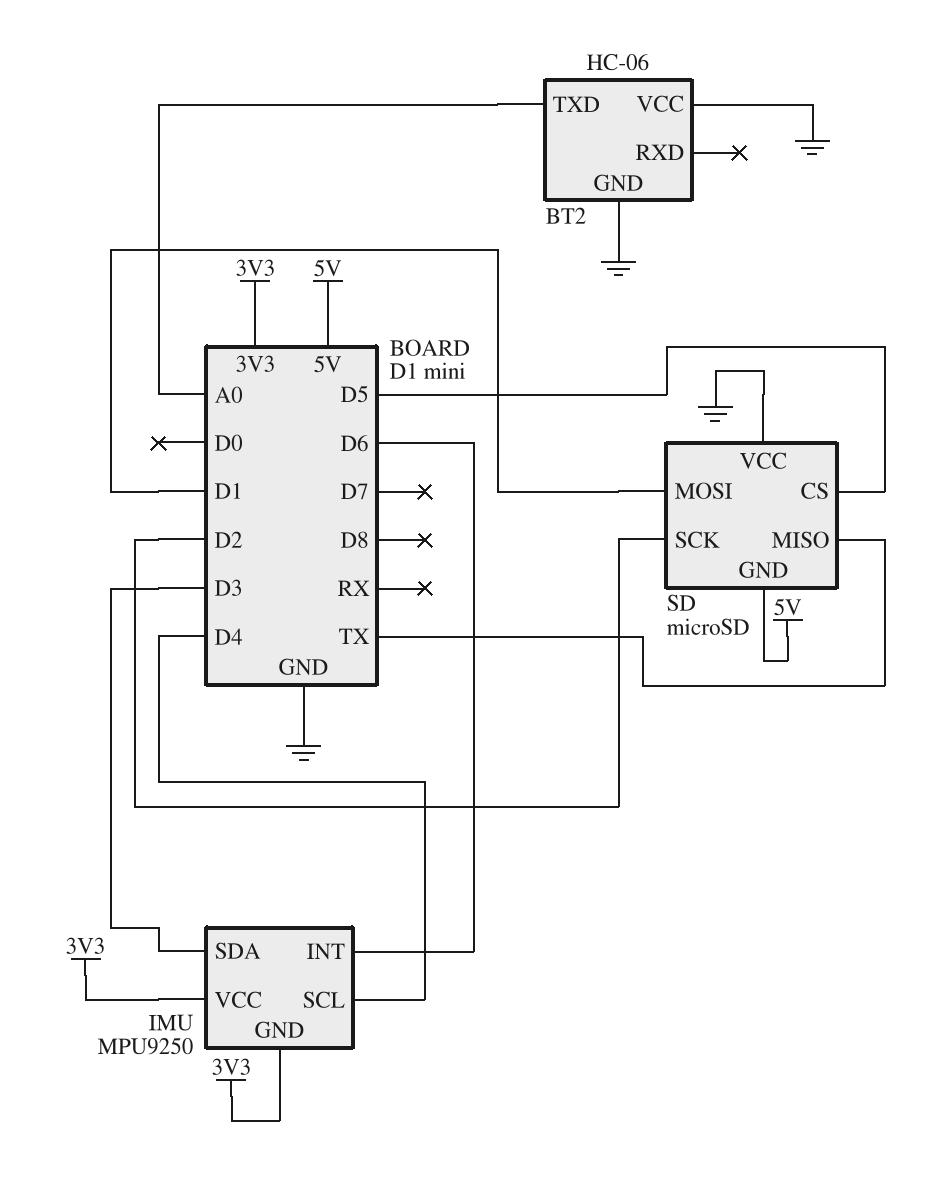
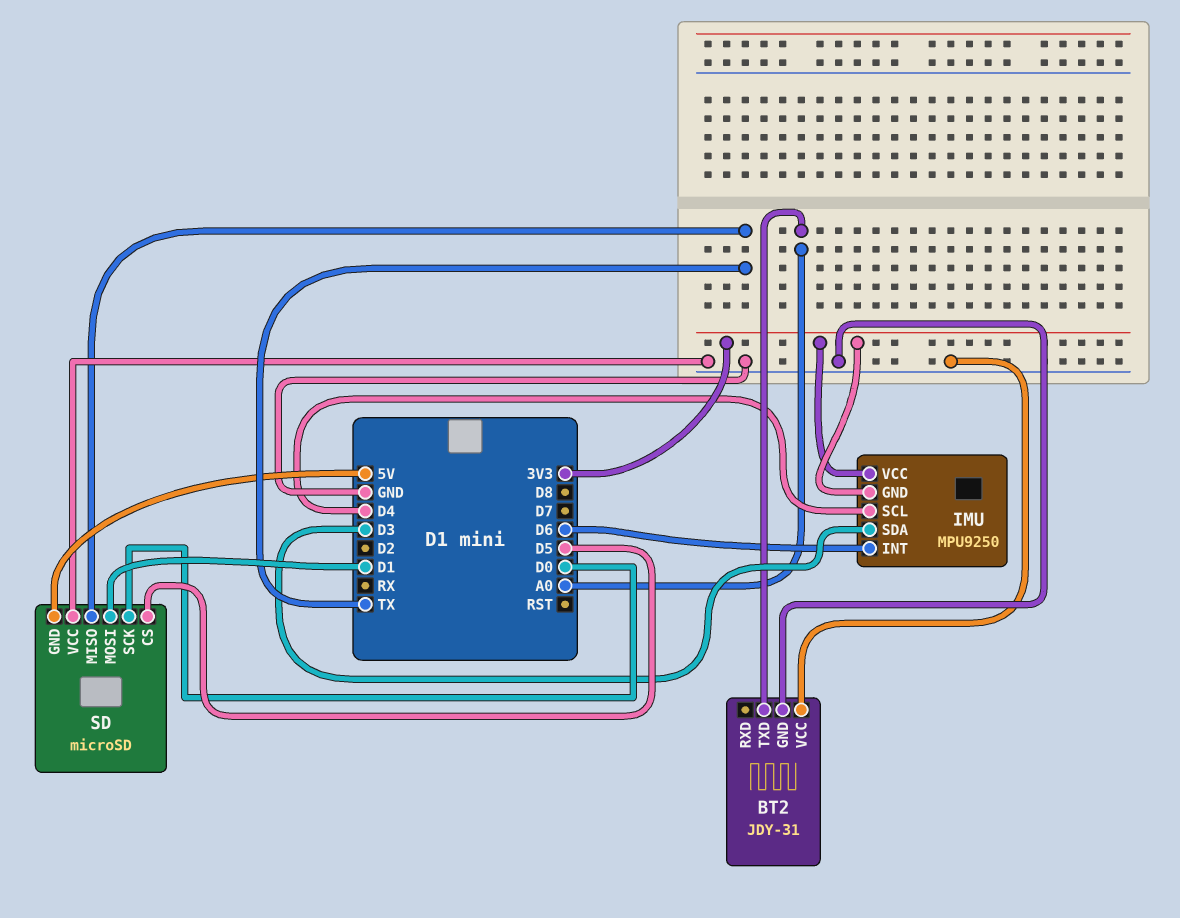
BT2: HC-06 -> JDY-31
SD pin SCK: D2 -> D0

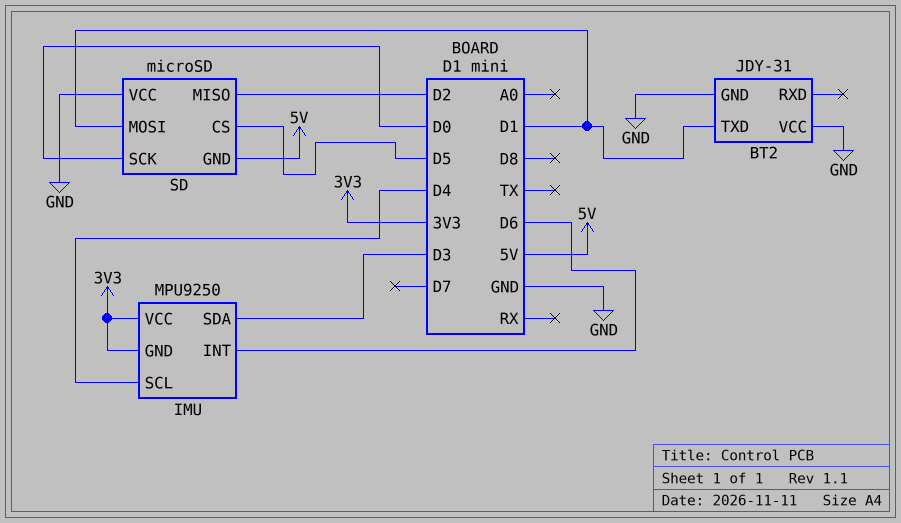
BT2 pin TXD: A0 -> D1
SD pin MISO: TX -> D2

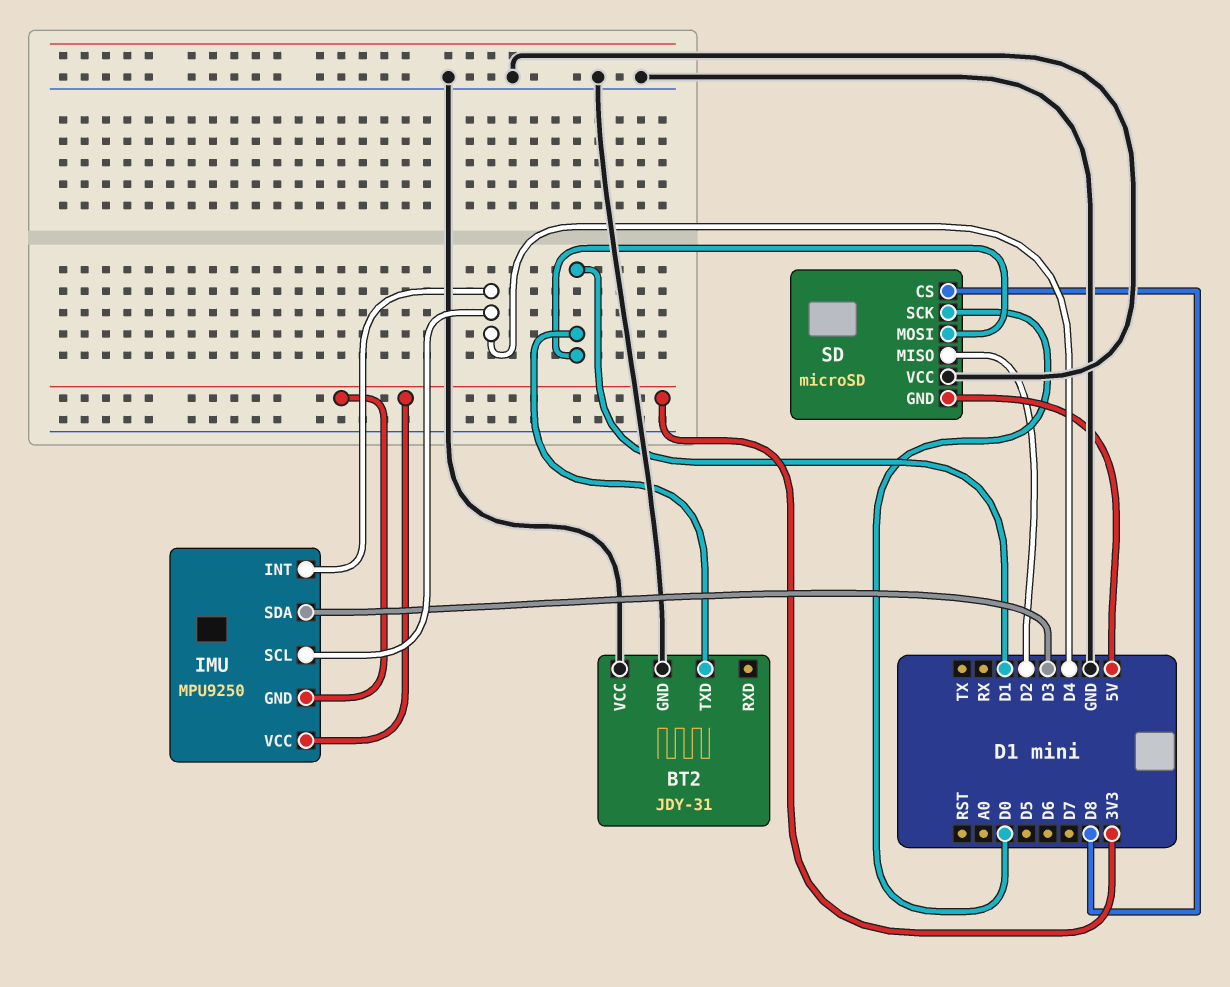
IMU pin INT: D6 -> D4
SD pin CS: D5 -> D8

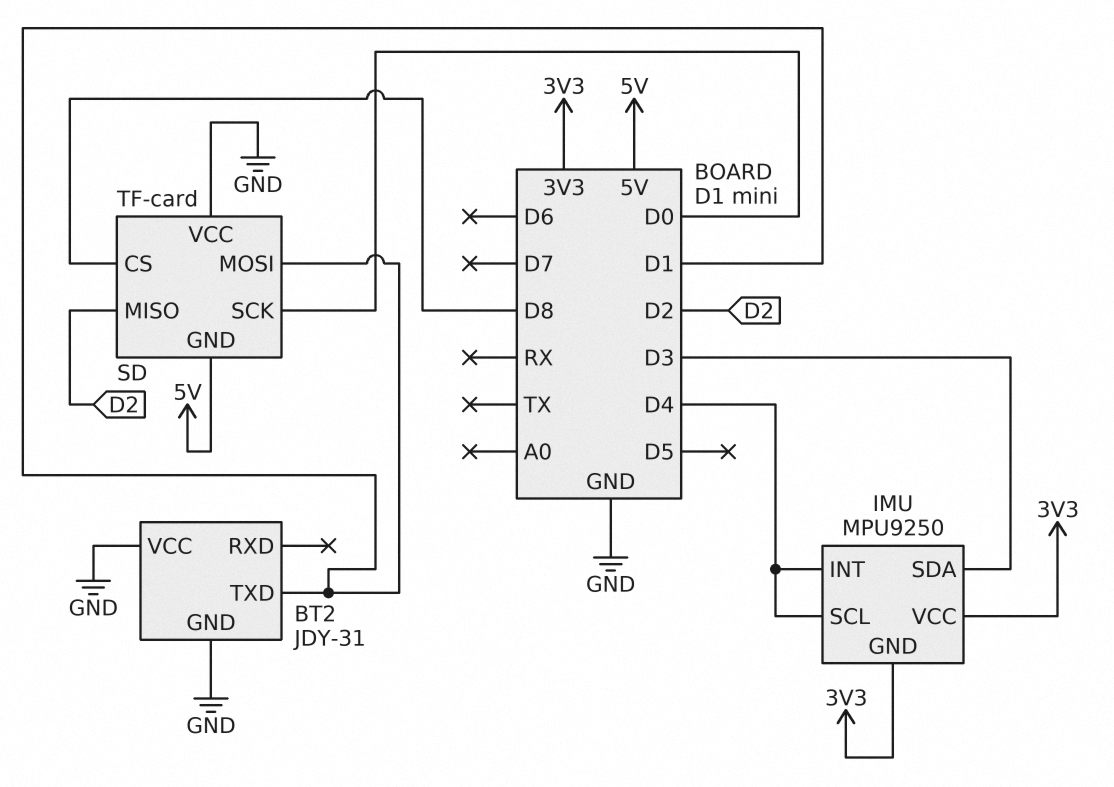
SD: microSD -> TF-card

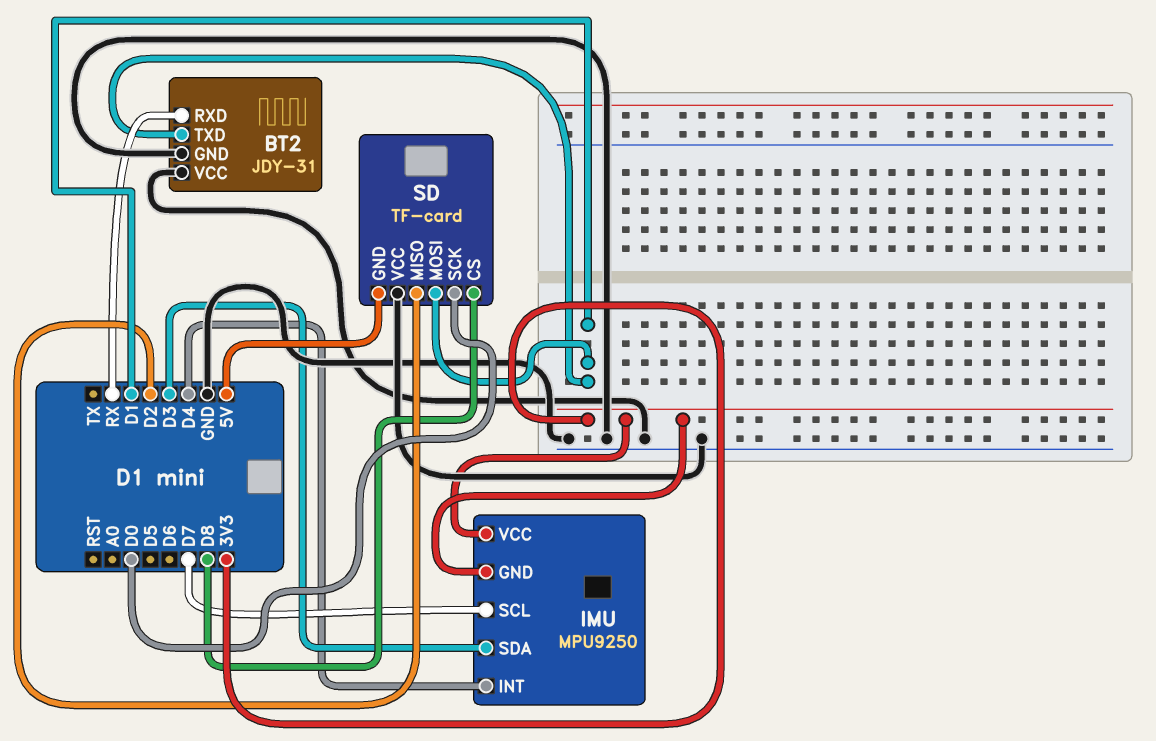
BT2 pin RXD: none -> RX
IMU pin SCL: D4 -> D7

